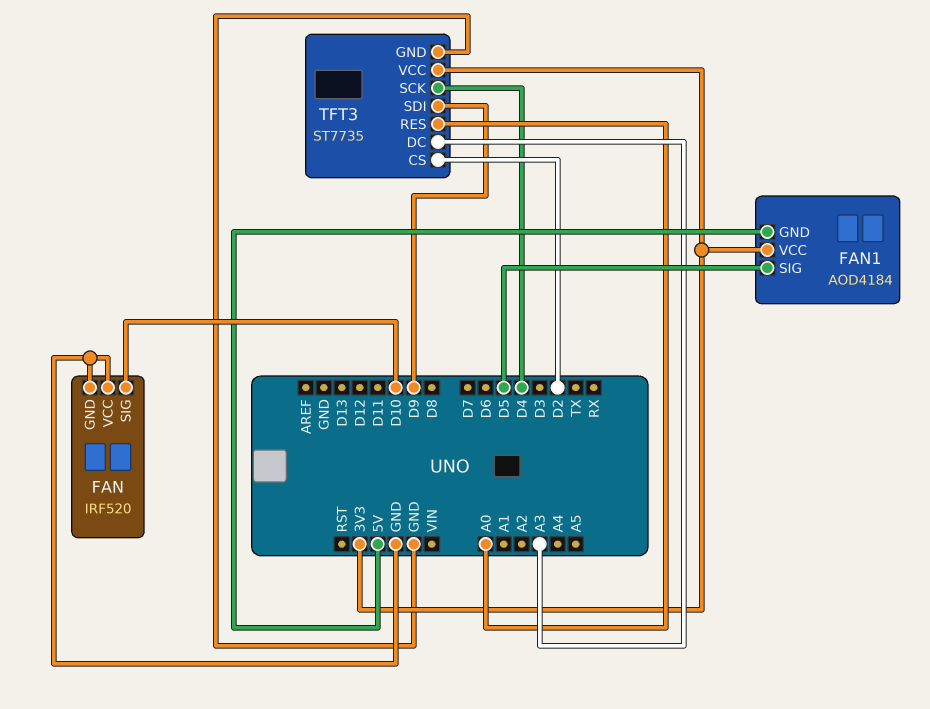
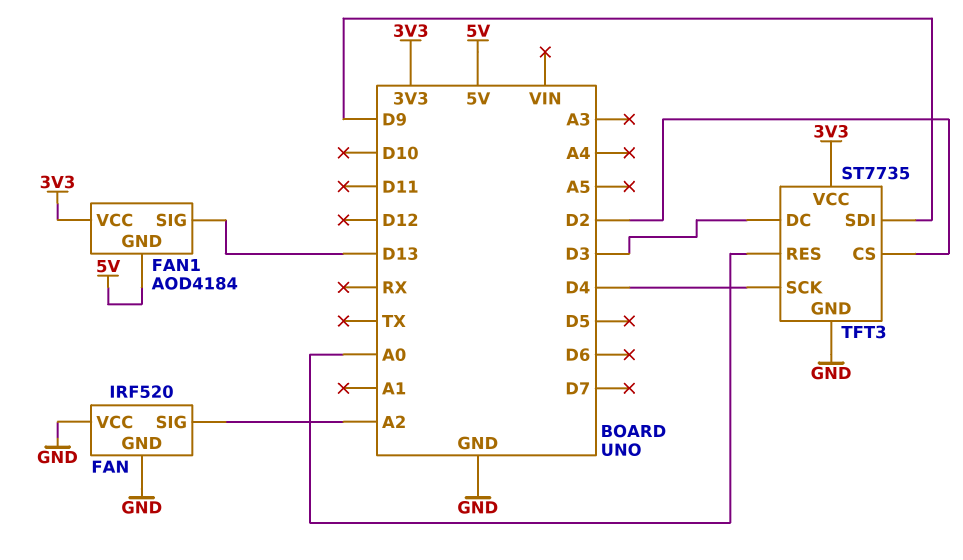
FAN pin SIG: D10 -> A2
FAN1 pin SIG: D5 -> D13
TFT3 pin DC: A3 -> D3

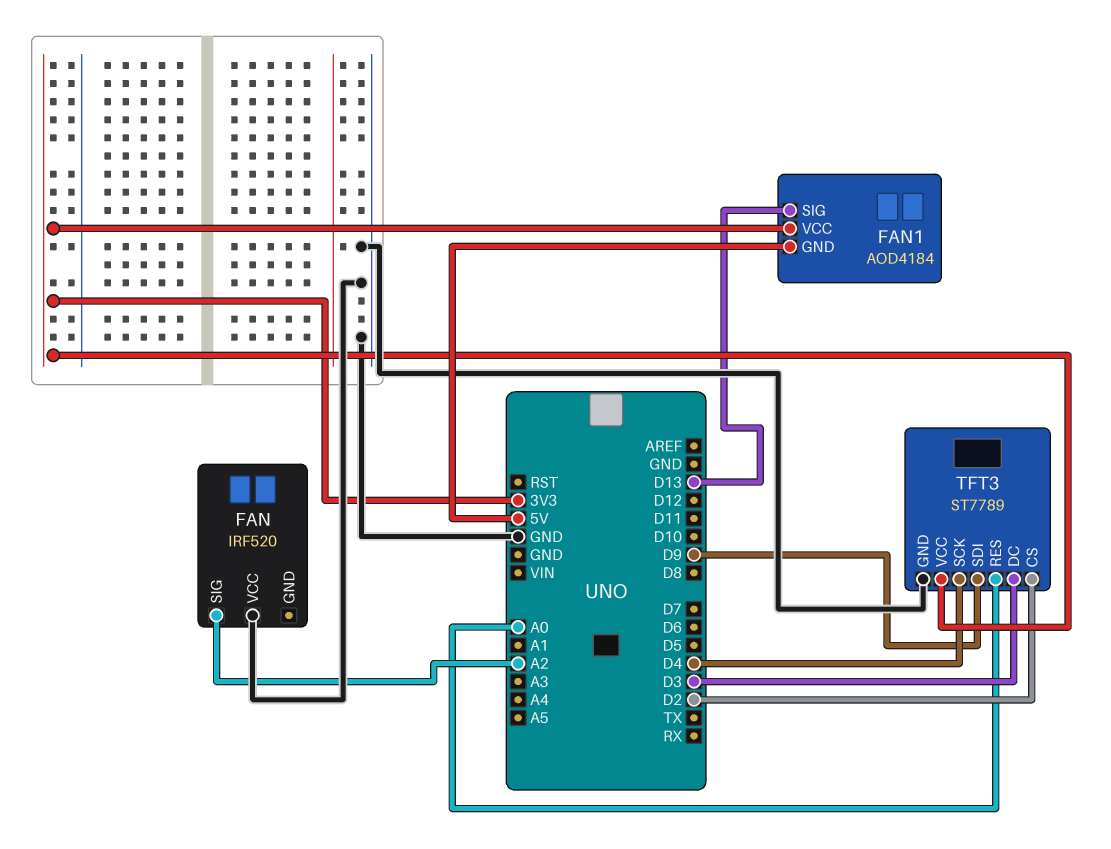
FAN pin GND: GND -> none
TFT3: ST7735 -> ST7789

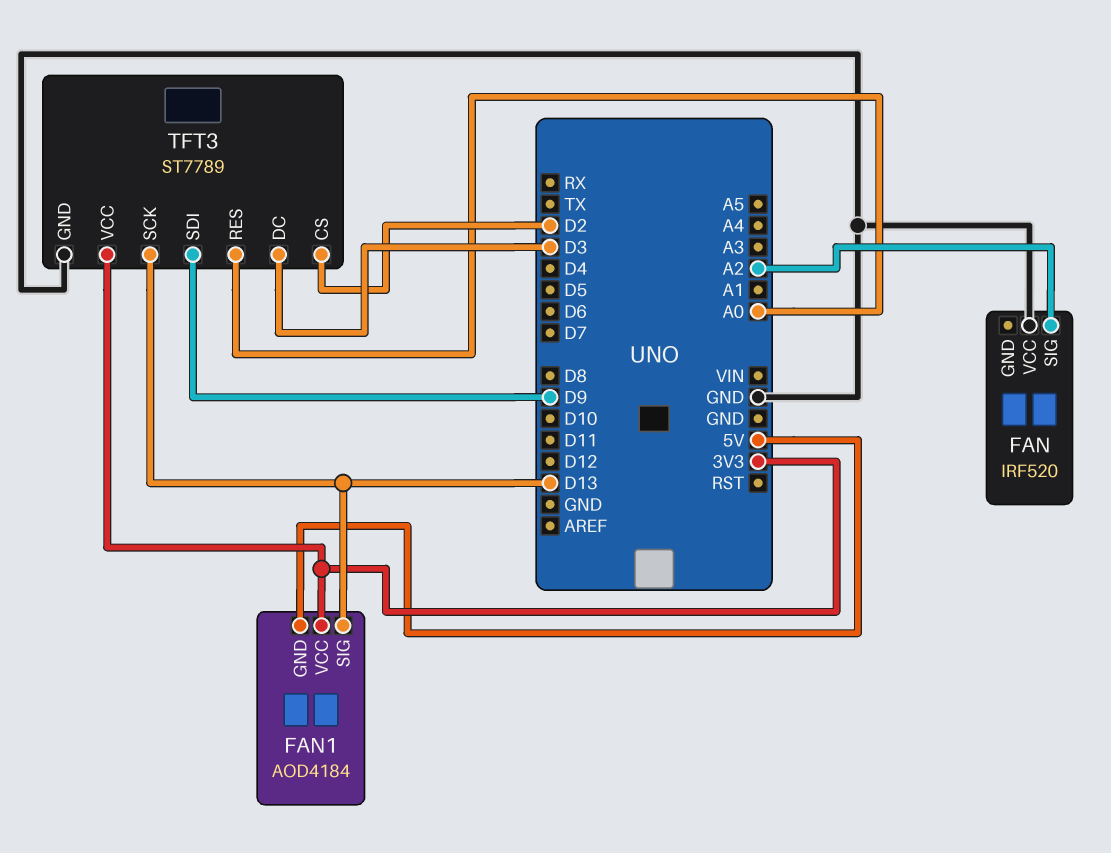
TFT3 pin SCK: D4 -> D13

